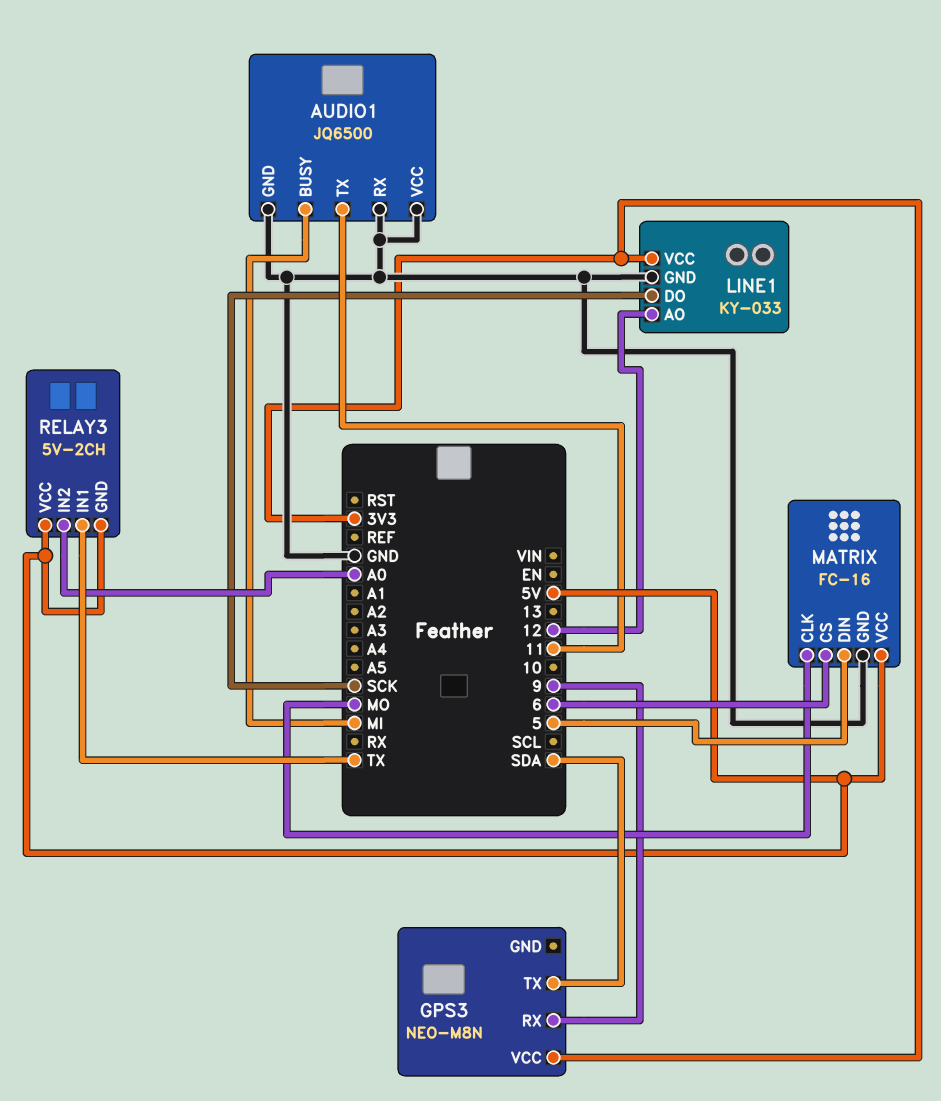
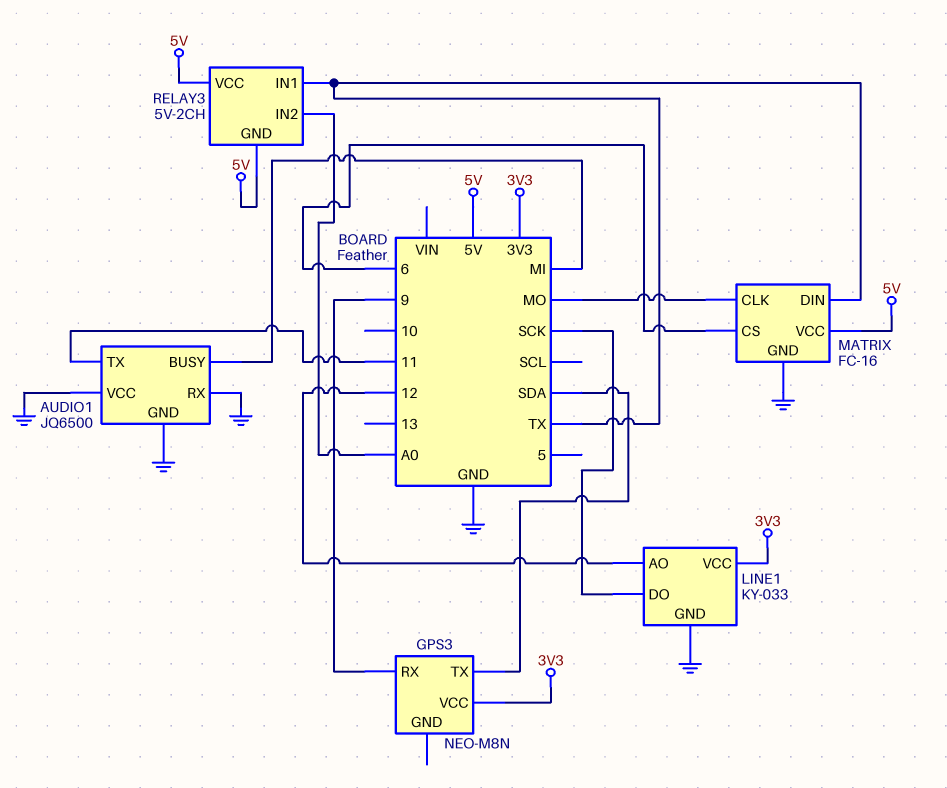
MATRIX pin DIN: 5 -> TX

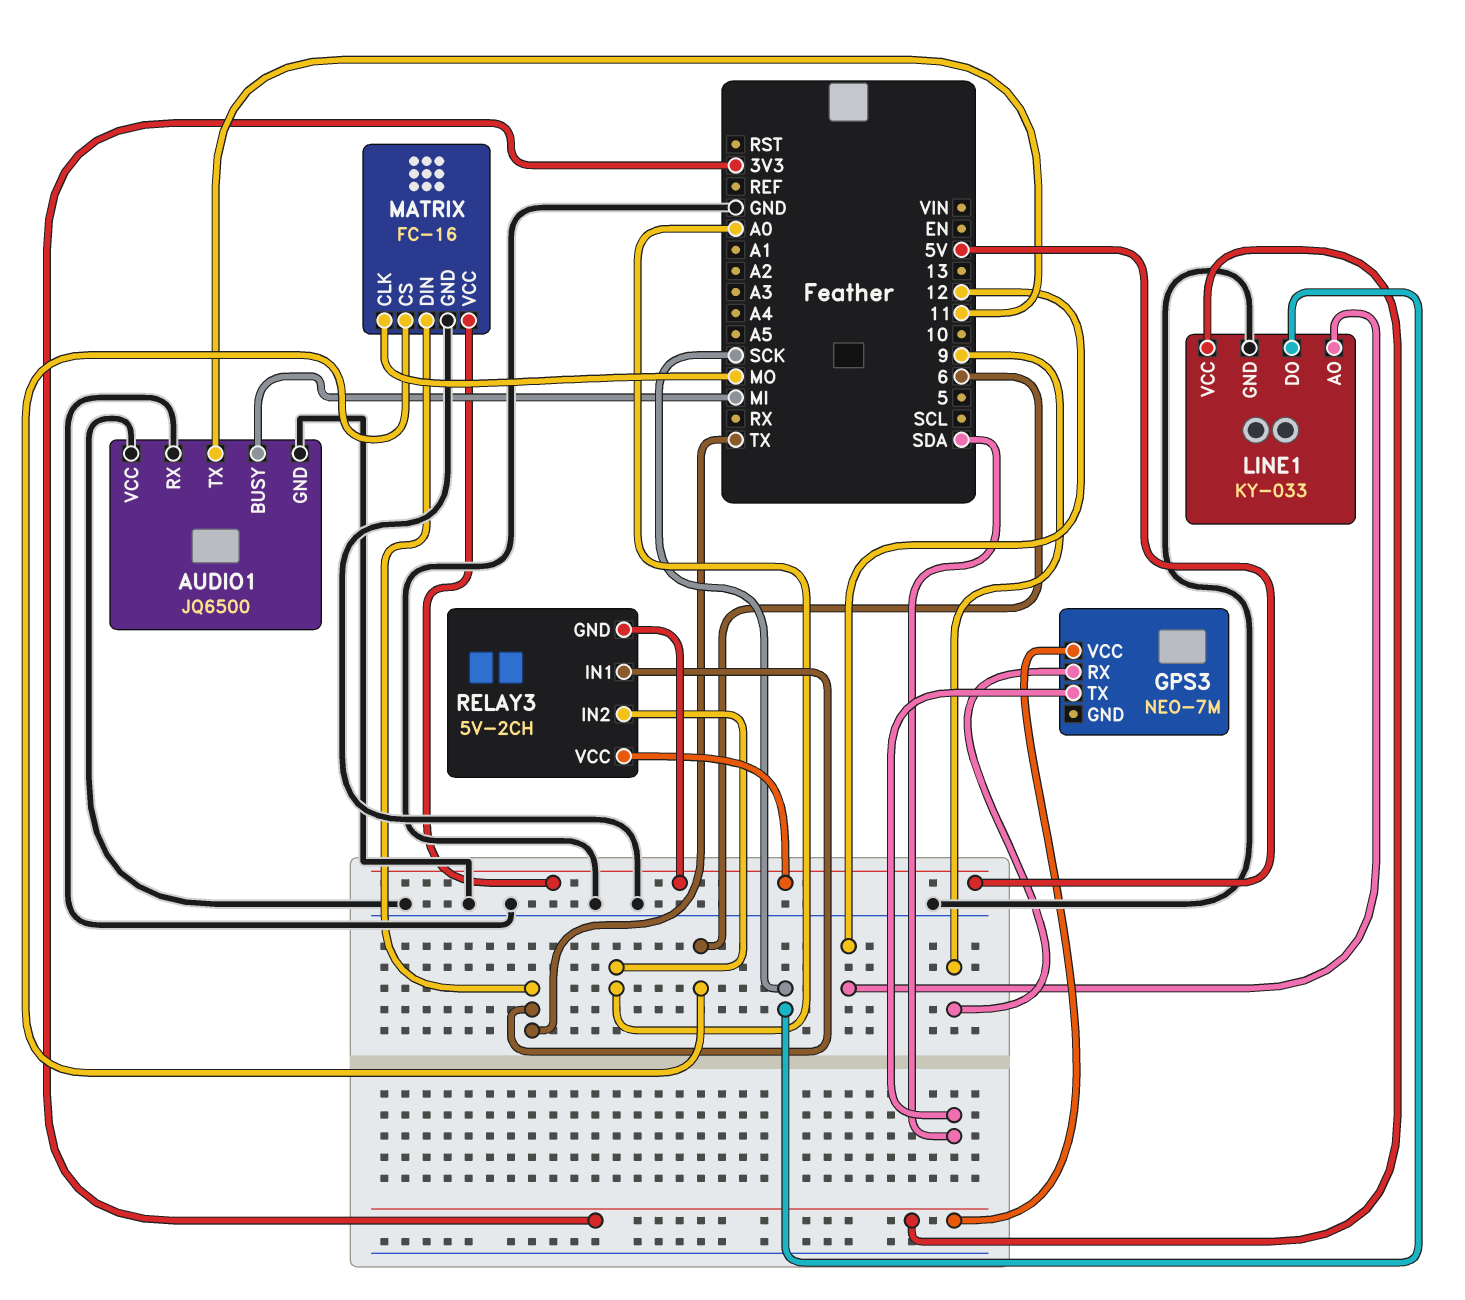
GPS3: NEO-M8N -> NEO-7M

